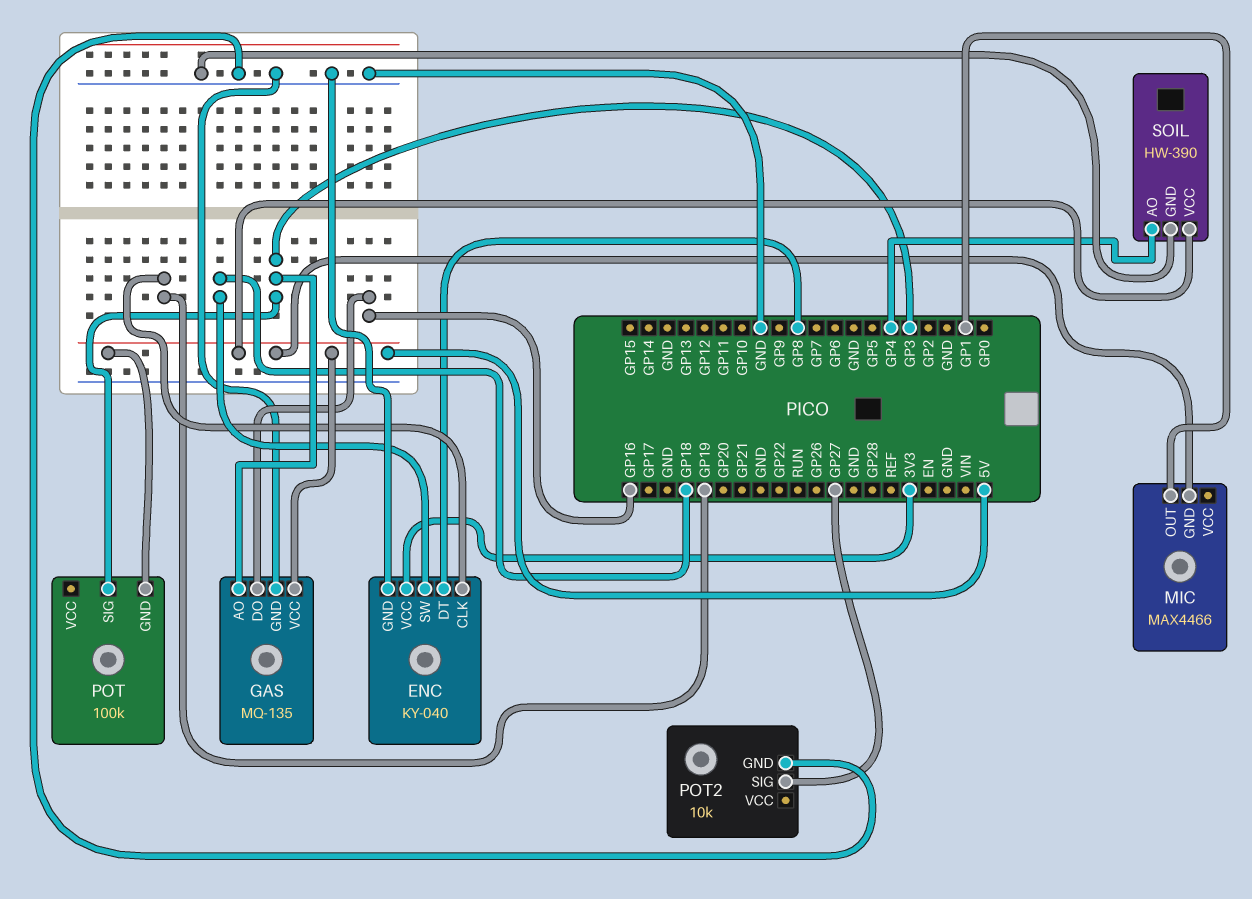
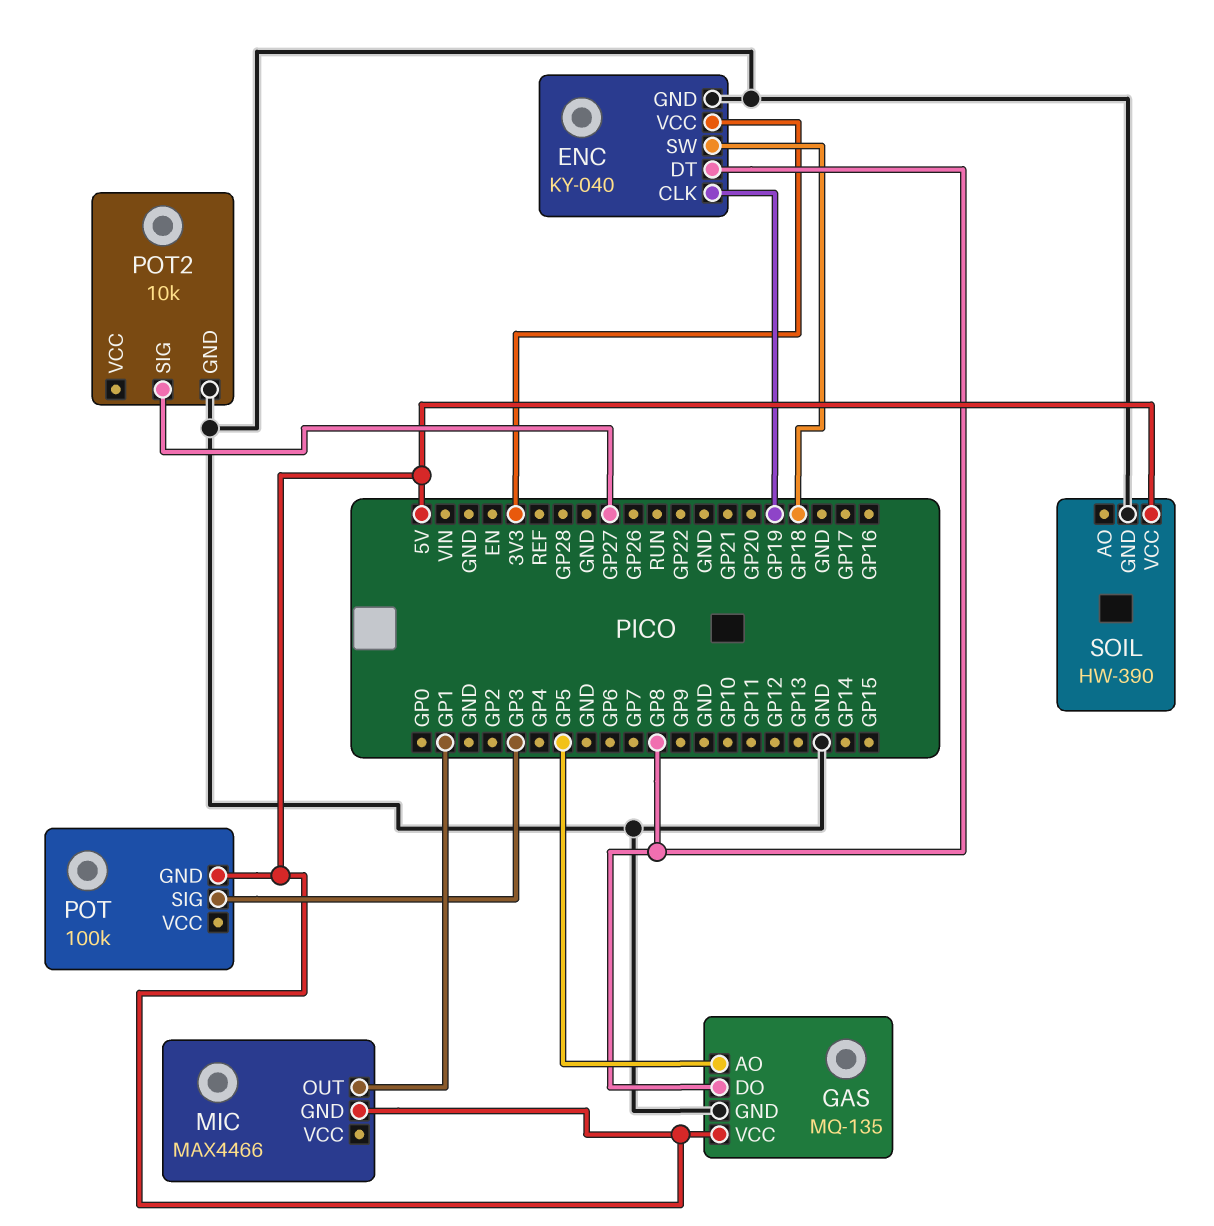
GAS pin AO: GP3 -> GP5
GAS pin DO: GP16 -> GP8
SOIL pin AO: GP4 -> none

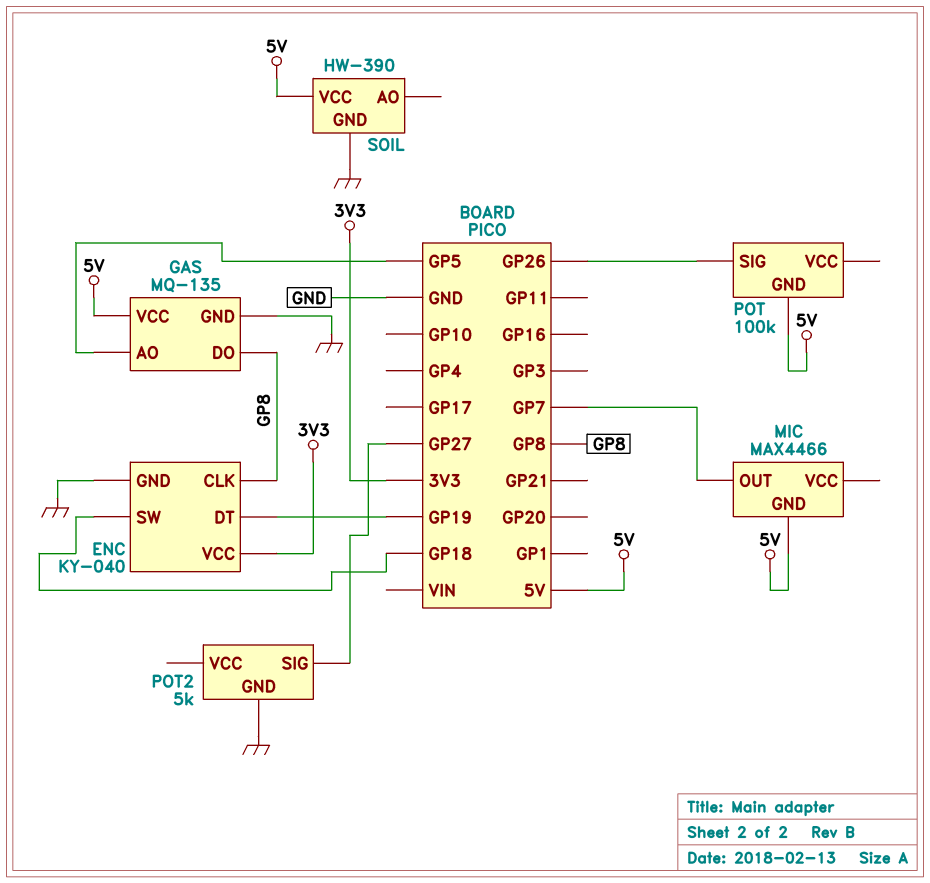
ENC pin CLK: GP19 -> GP8
ENC pin DT: GP8 -> GP19
MIC pin OUT: GP1 -> GP7
POT pin SIG: GP3 -> GP26
POT2: 10k -> 5k

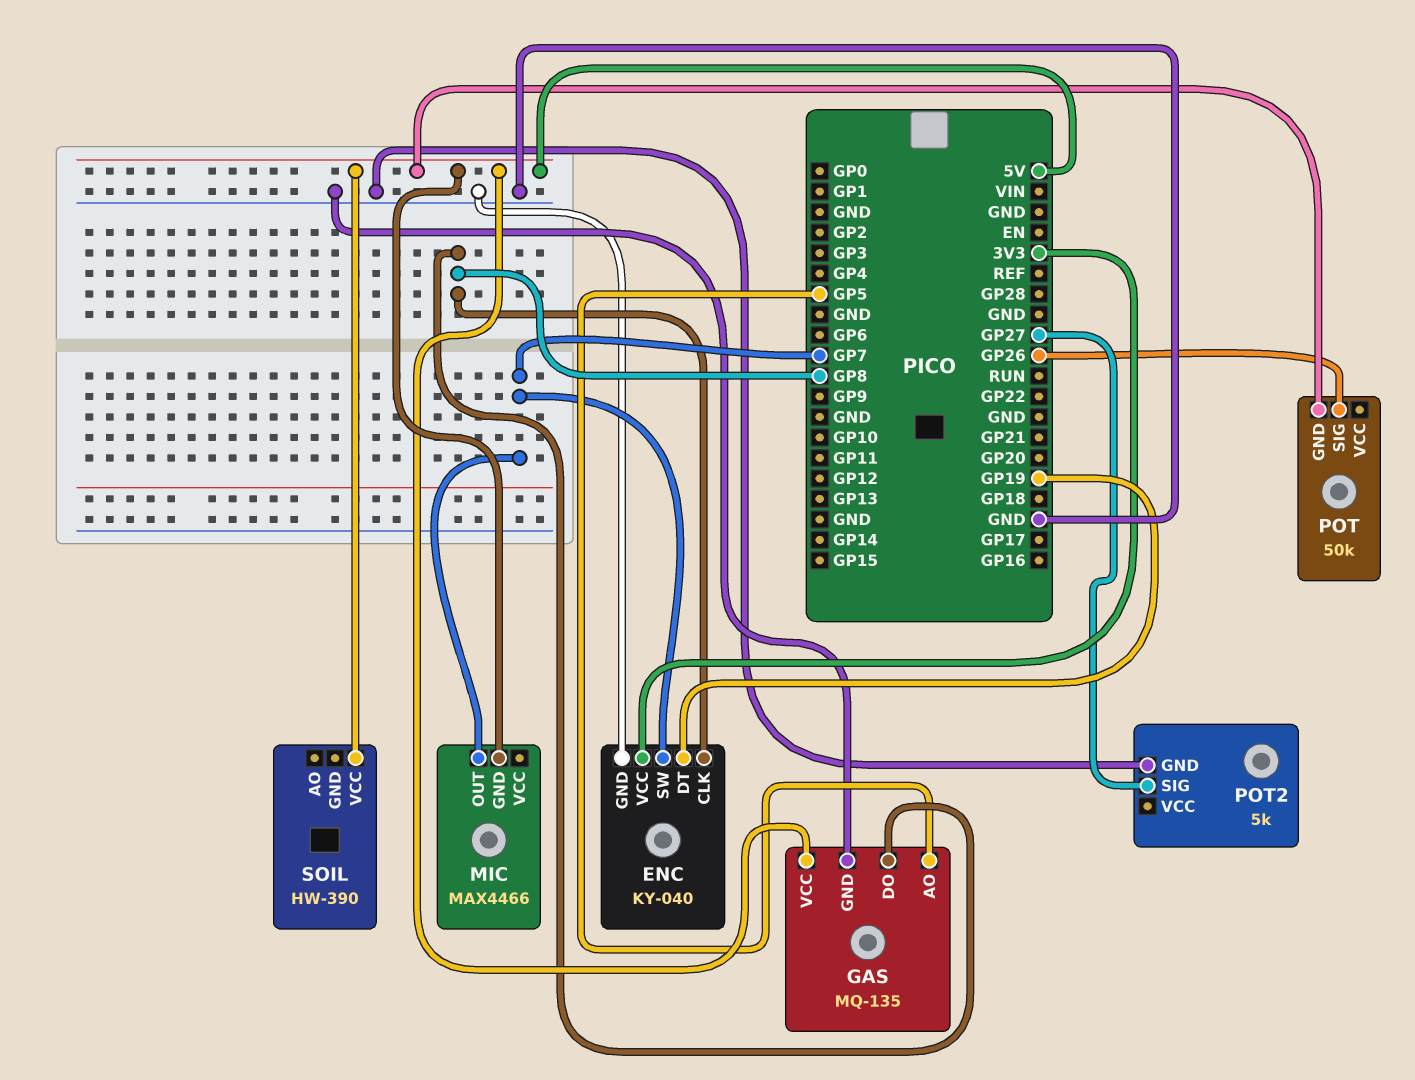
ENC pin SW: GP18 -> GP7
POT: 100k -> 50k
SOIL pin GND: GND -> none

